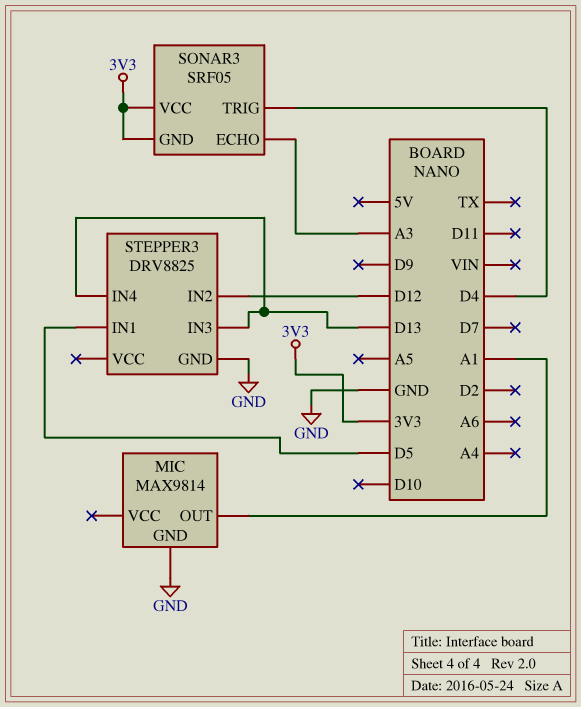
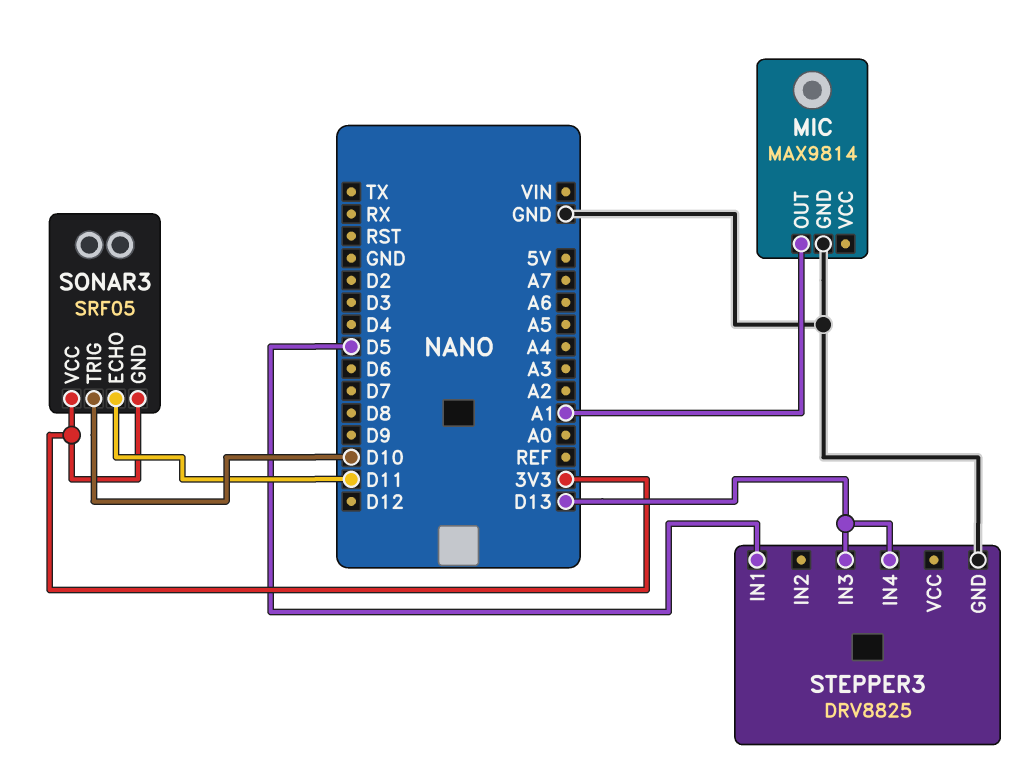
SONAR3 pin ECHO: A3 -> D11
SONAR3 pin TRIG: D4 -> D10
STEPPER3 pin IN2: D12 -> none

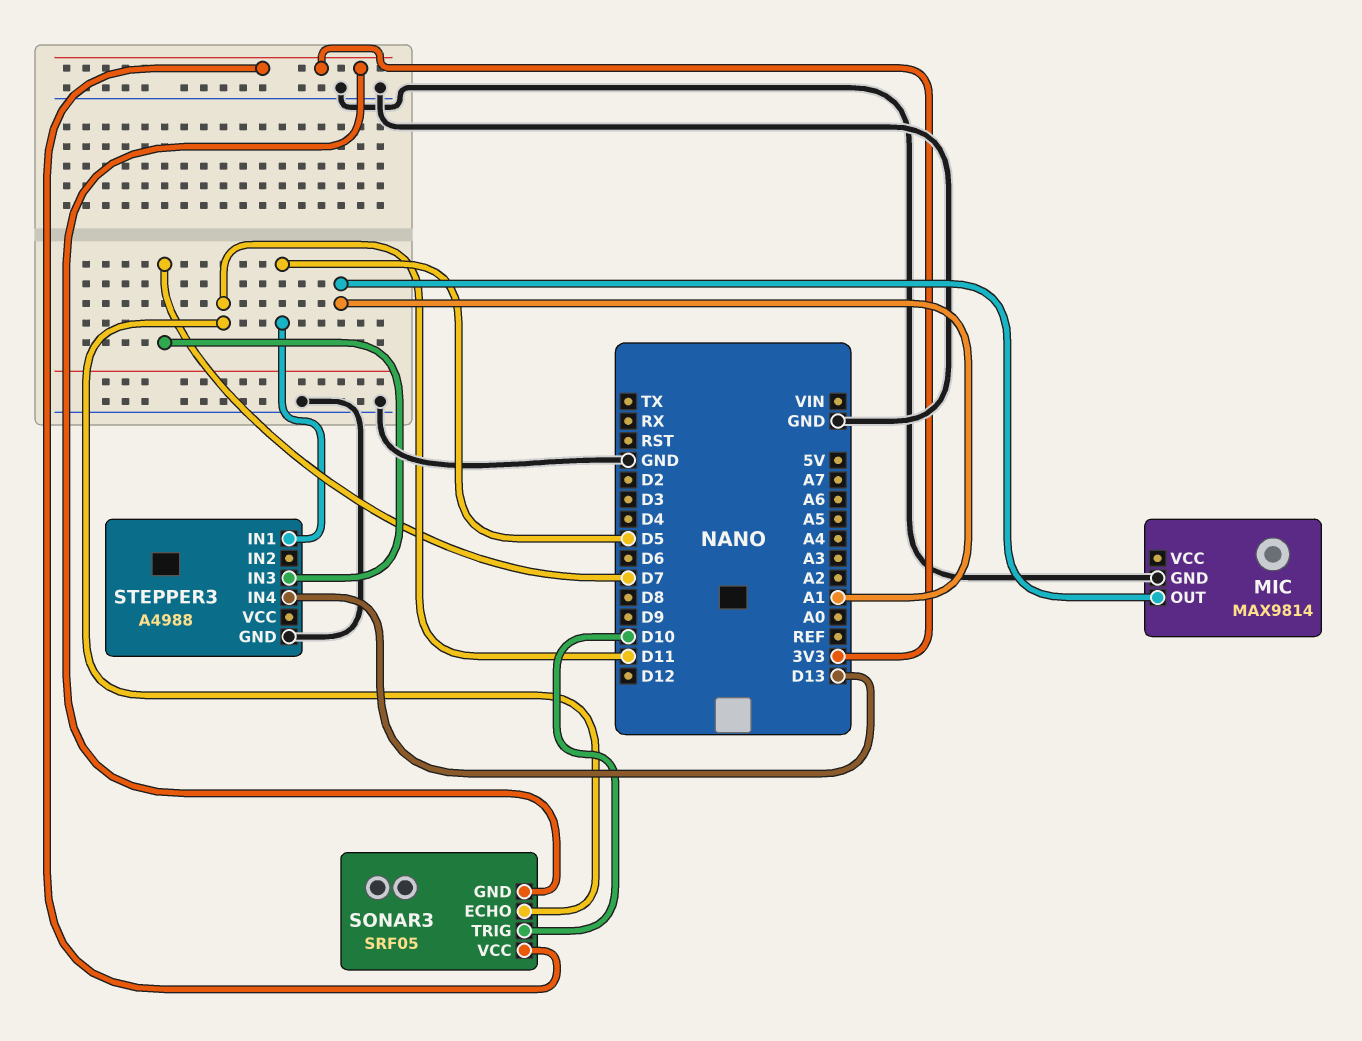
STEPPER3: DRV8825 -> A4988
STEPPER3 pin IN3: D13 -> D7

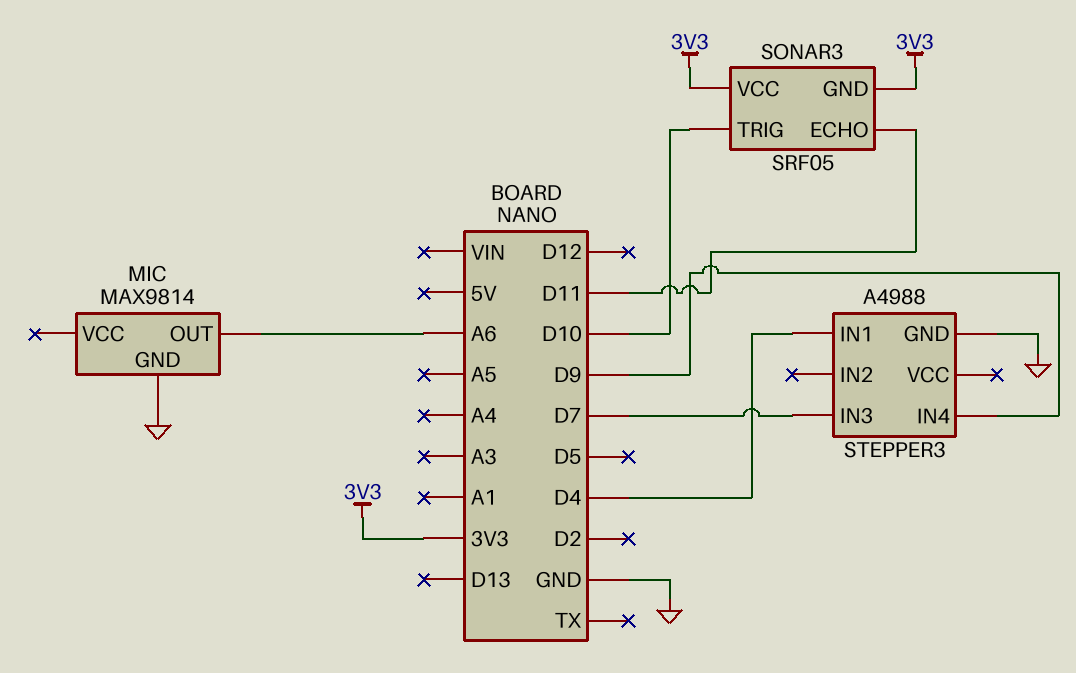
MIC pin OUT: A1 -> A6
STEPPER3 pin IN1: D5 -> D4
STEPPER3 pin IN4: D13 -> D9

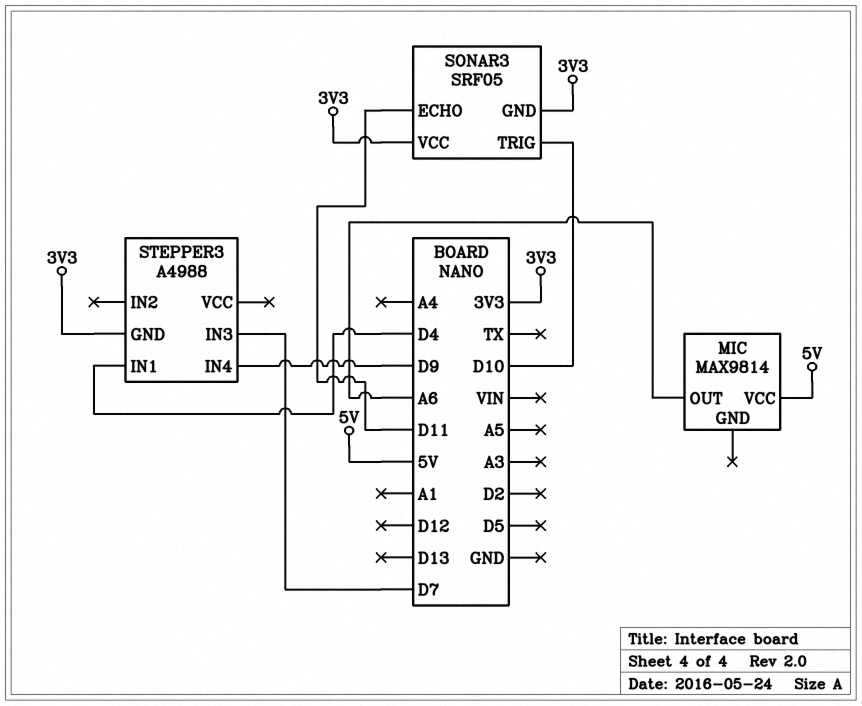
MIC pin GND: GND -> none
MIC pin VCC: none -> 5V
STEPPER3 pin GND: GND -> 3V3

